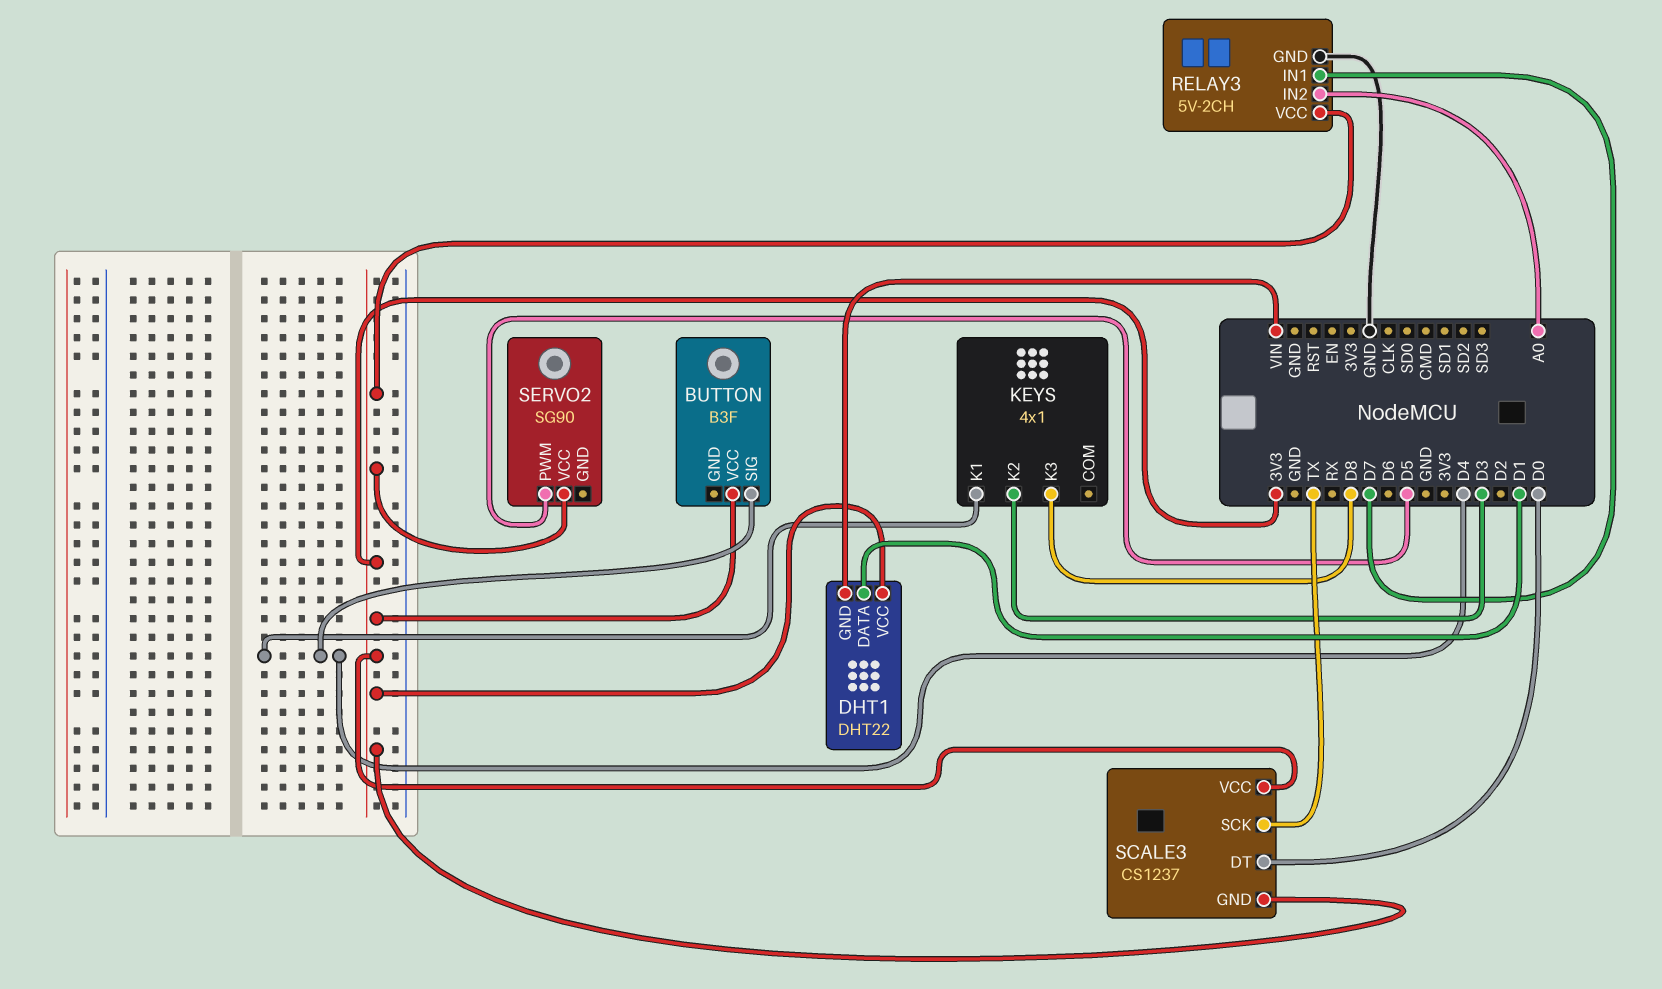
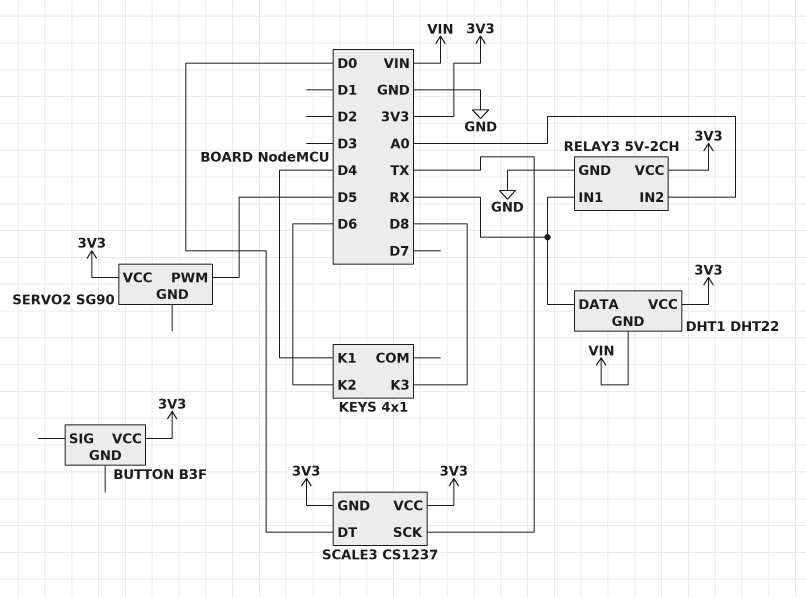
BUTTON pin SIG: D4 -> none
DHT1 pin DATA: D1 -> RX
KEYS pin K2: D3 -> D6
RELAY3 pin IN1: D7 -> RX

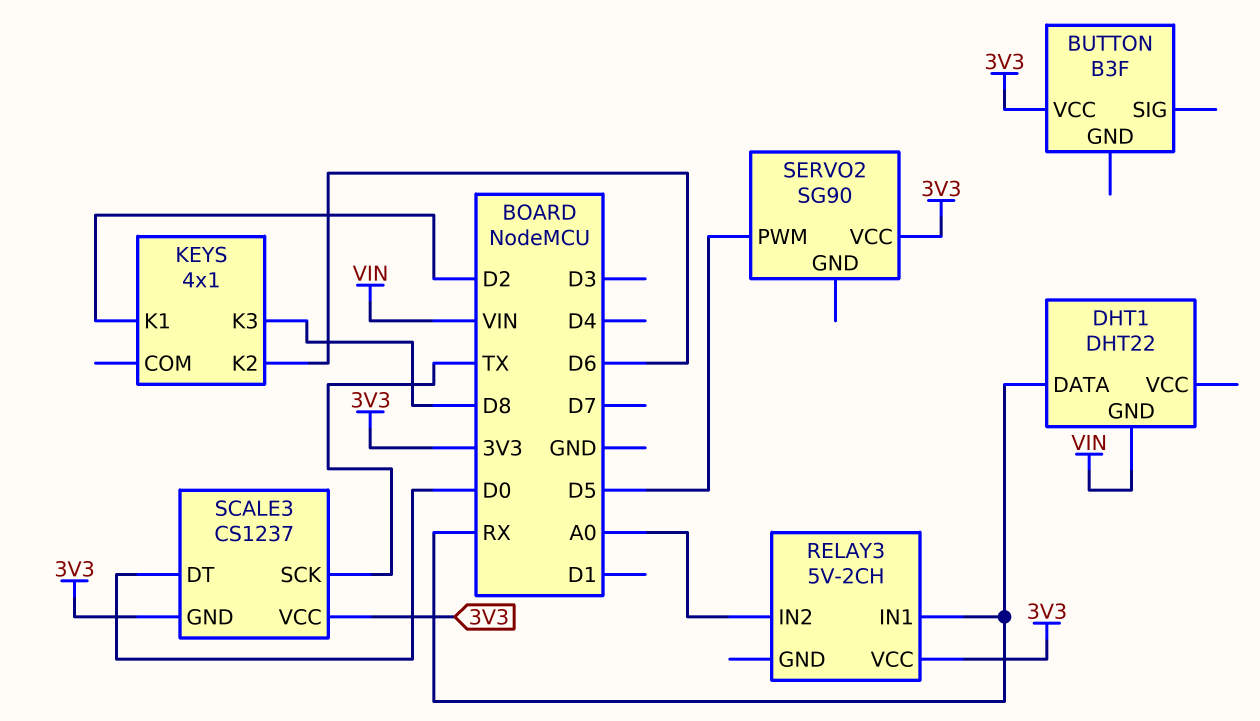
DHT1 pin VCC: 3V3 -> none
KEYS pin K1: D4 -> D2
RELAY3 pin GND: GND -> none

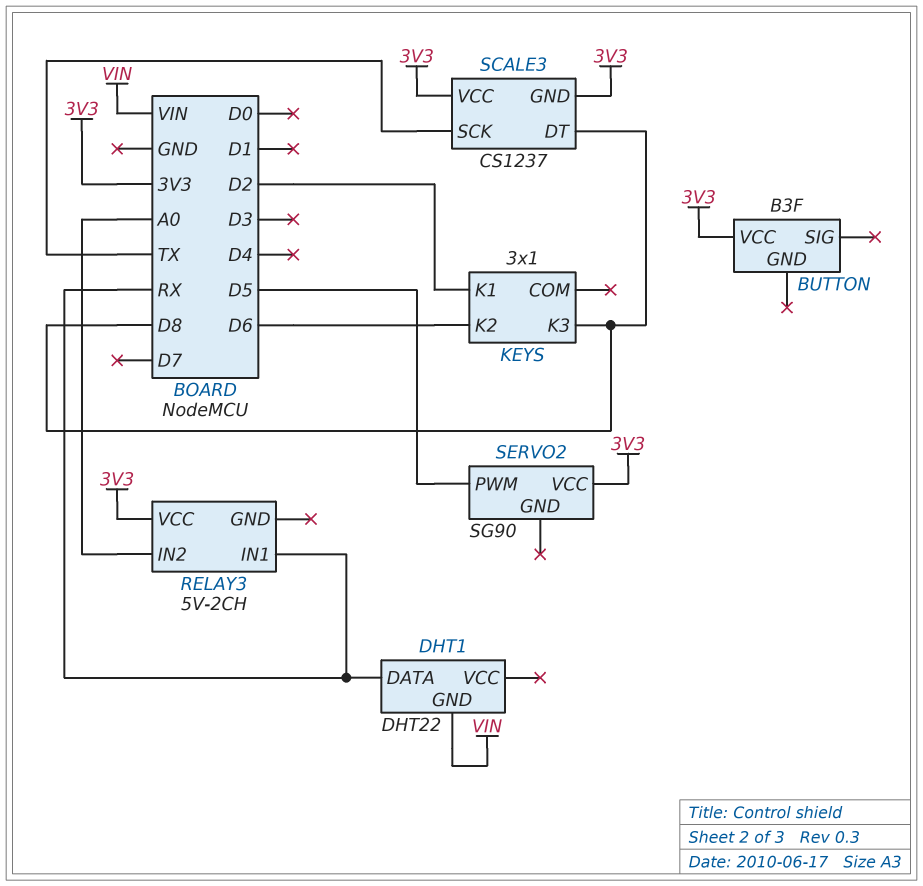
KEYS: 4x1 -> 3x1
SCALE3 pin DT: D0 -> D8

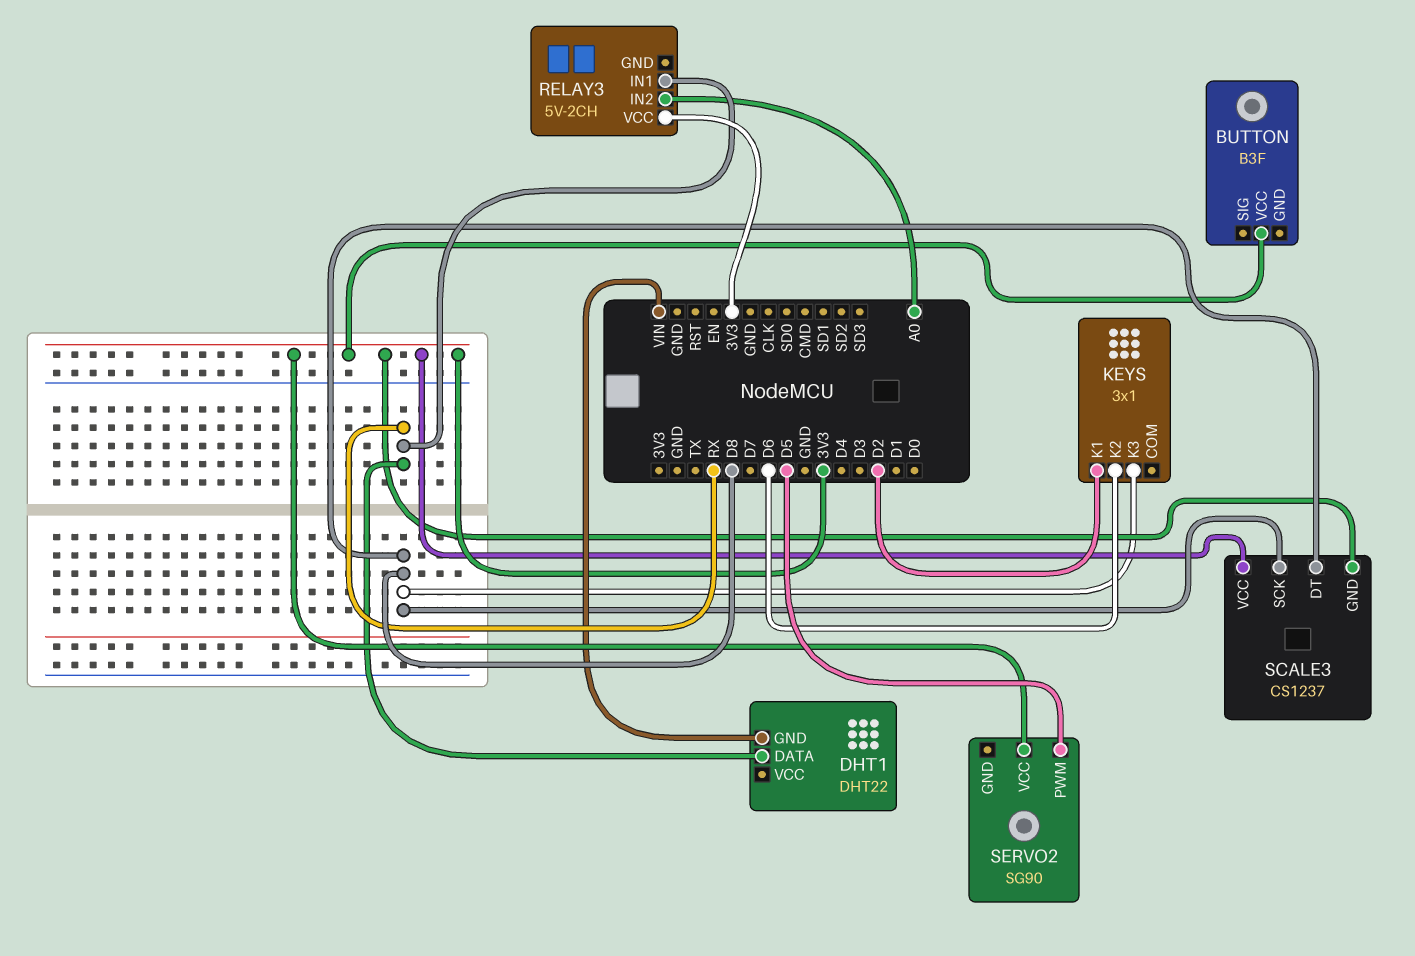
SCALE3 pin SCK: TX -> D8

